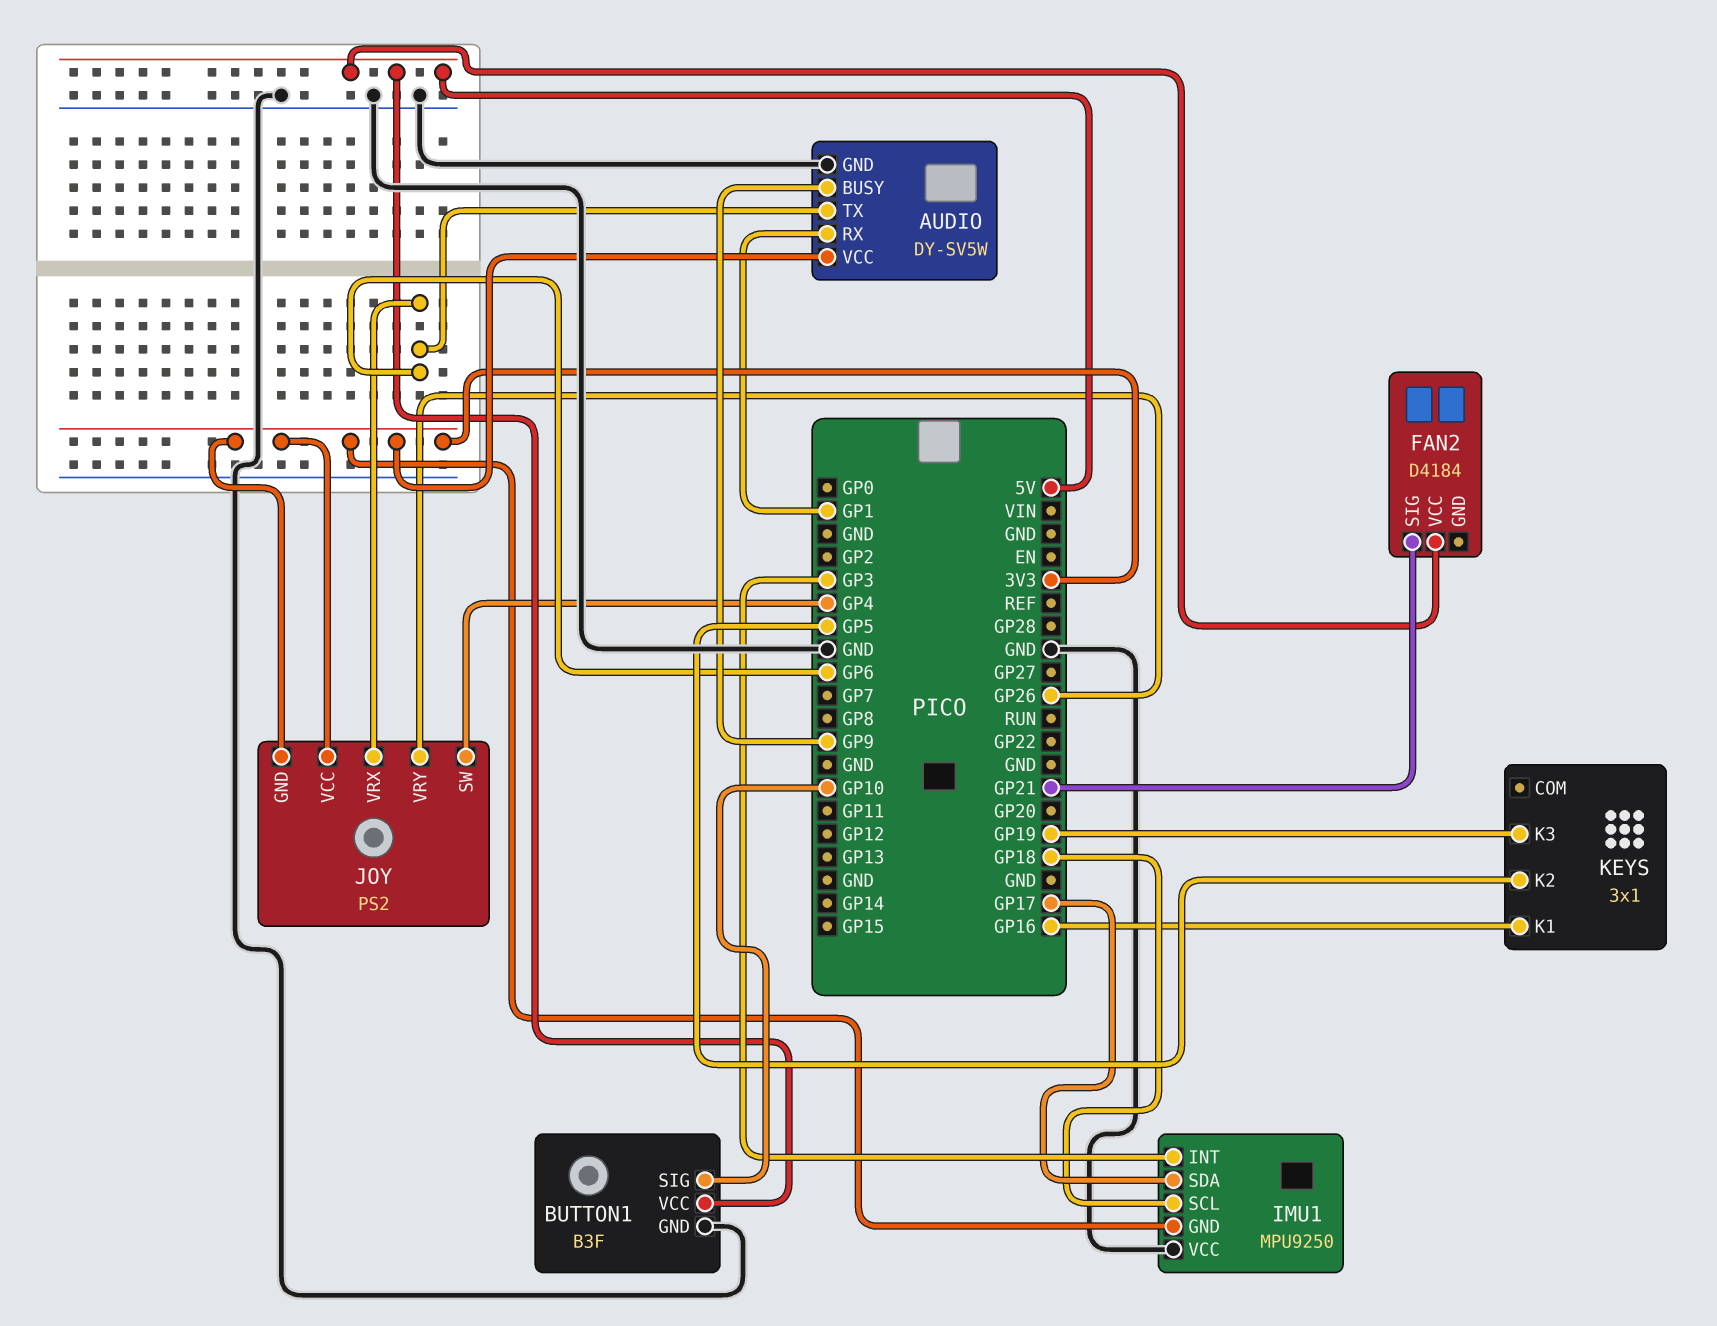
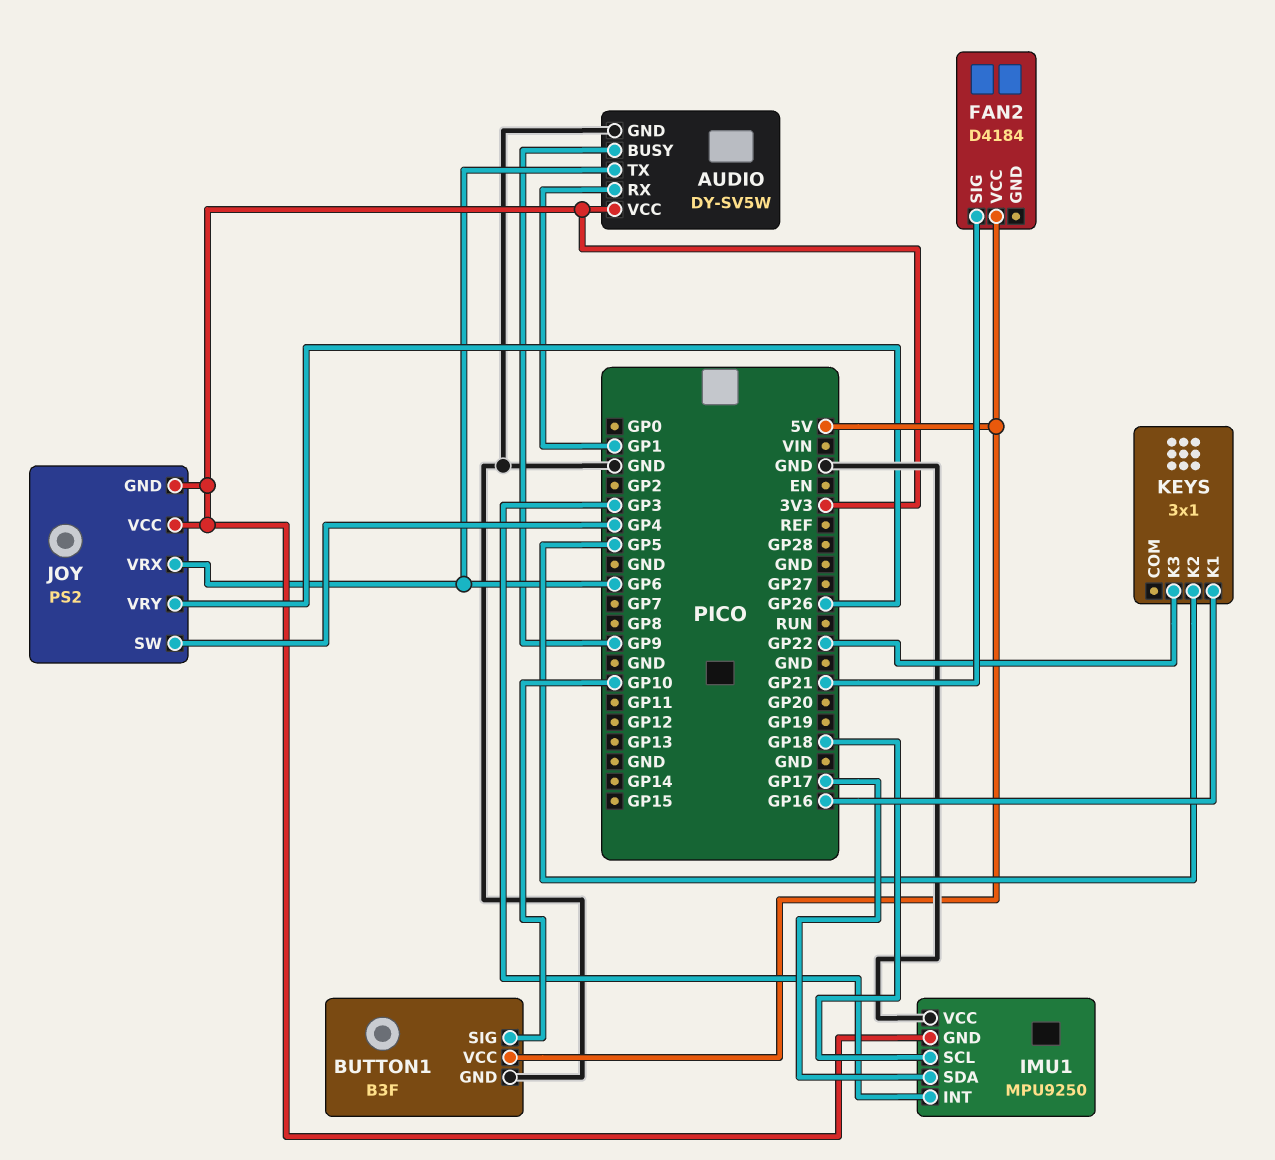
KEYS pin K3: GP19 -> GP22

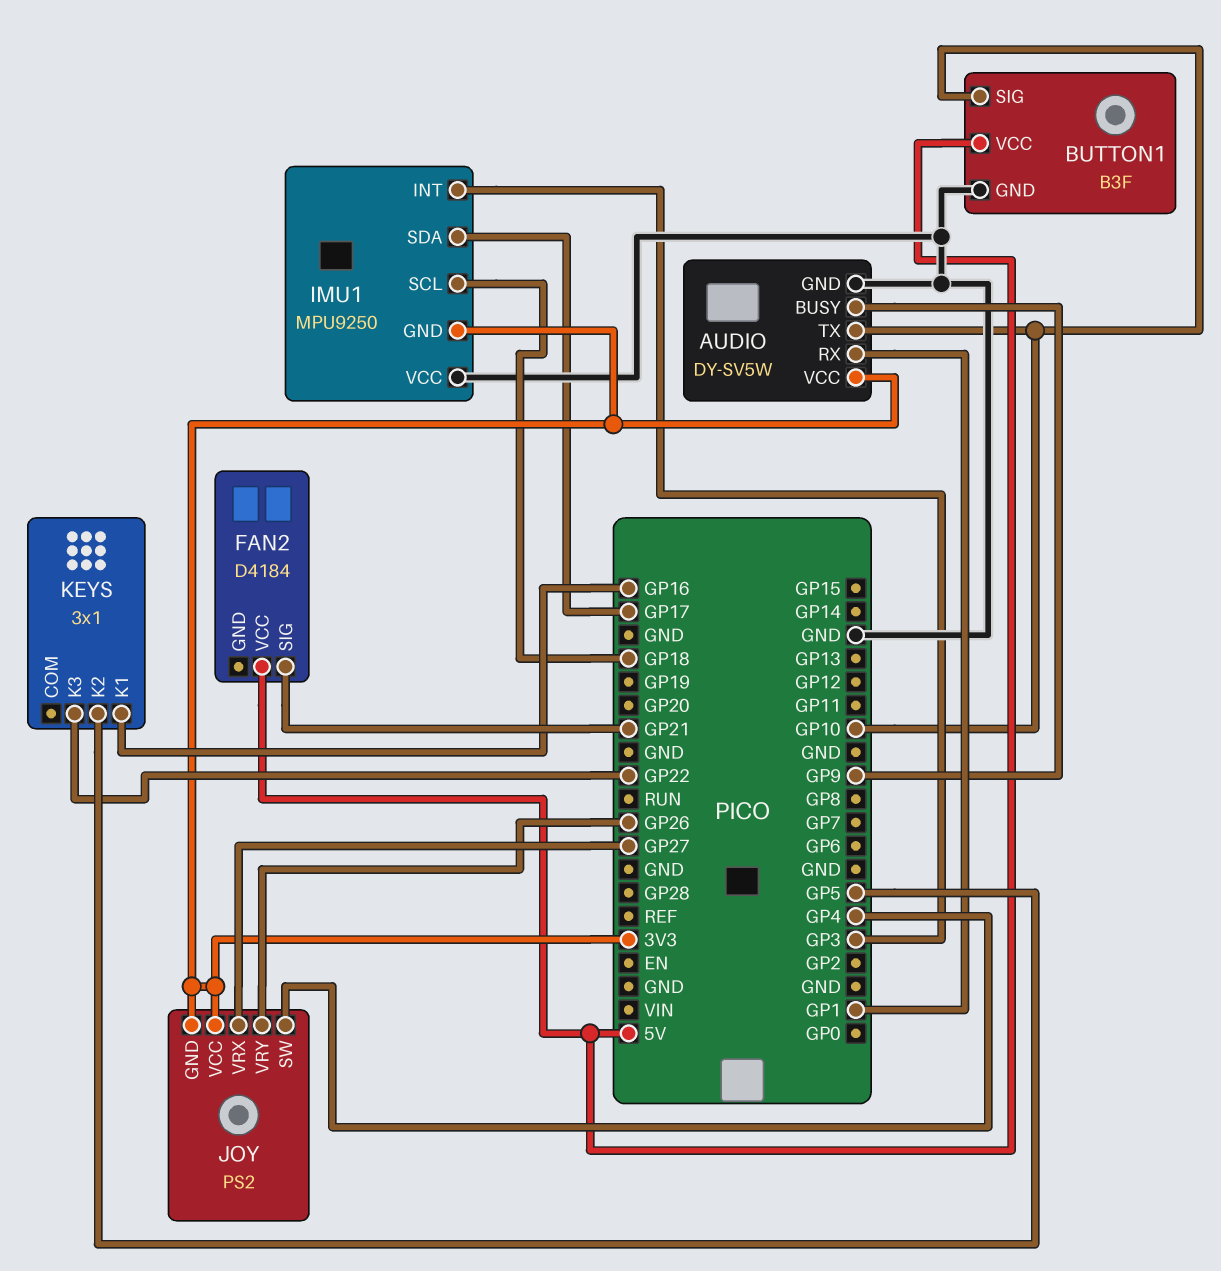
AUDIO pin TX: GP6 -> GP10
JOY pin VRX: GP6 -> GP27

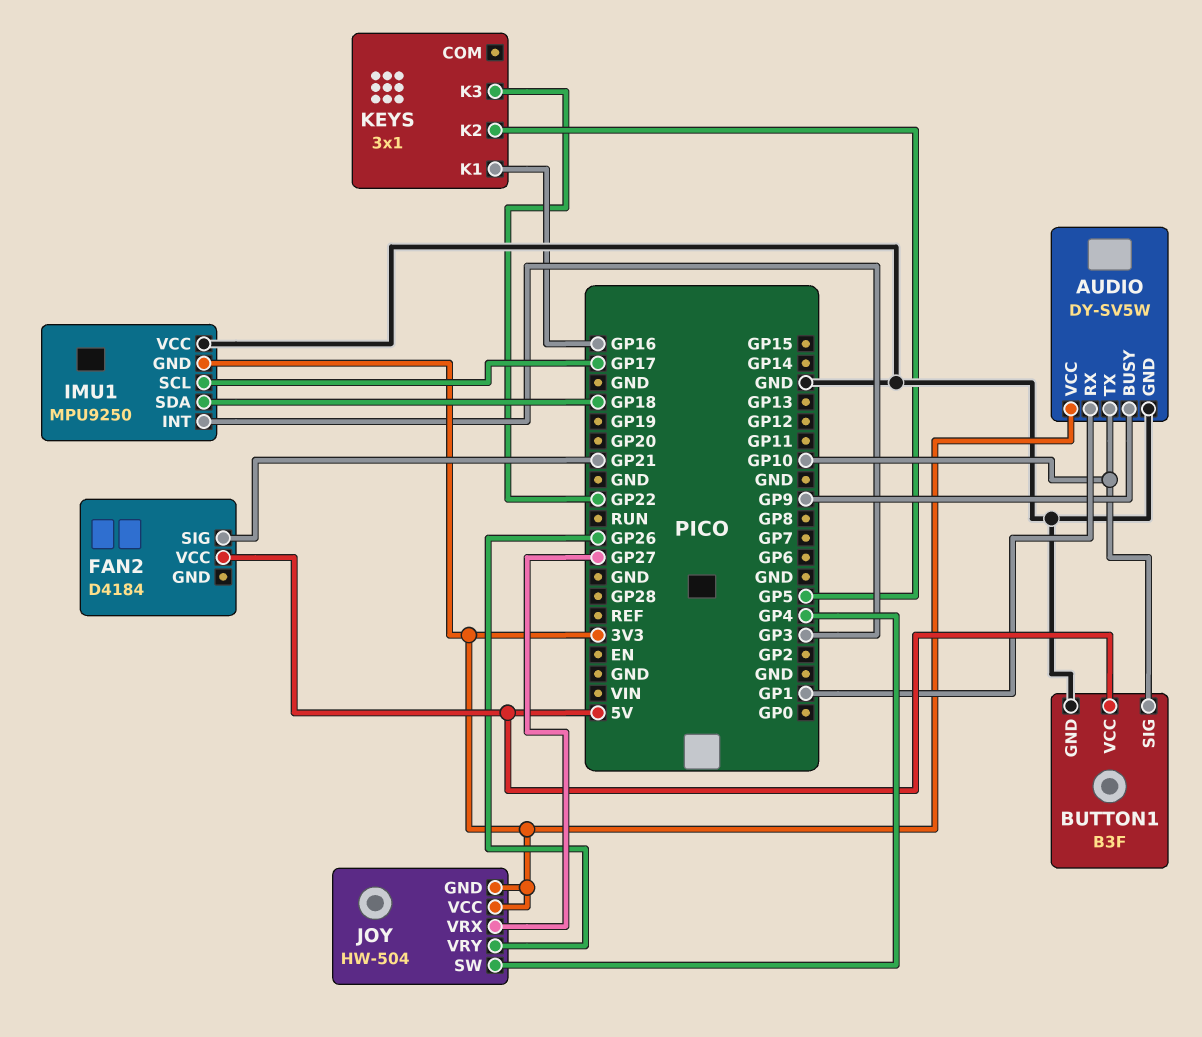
IMU1 pin SCL: GP18 -> GP17
IMU1 pin SDA: GP17 -> GP18
JOY: PS2 -> HW-504

